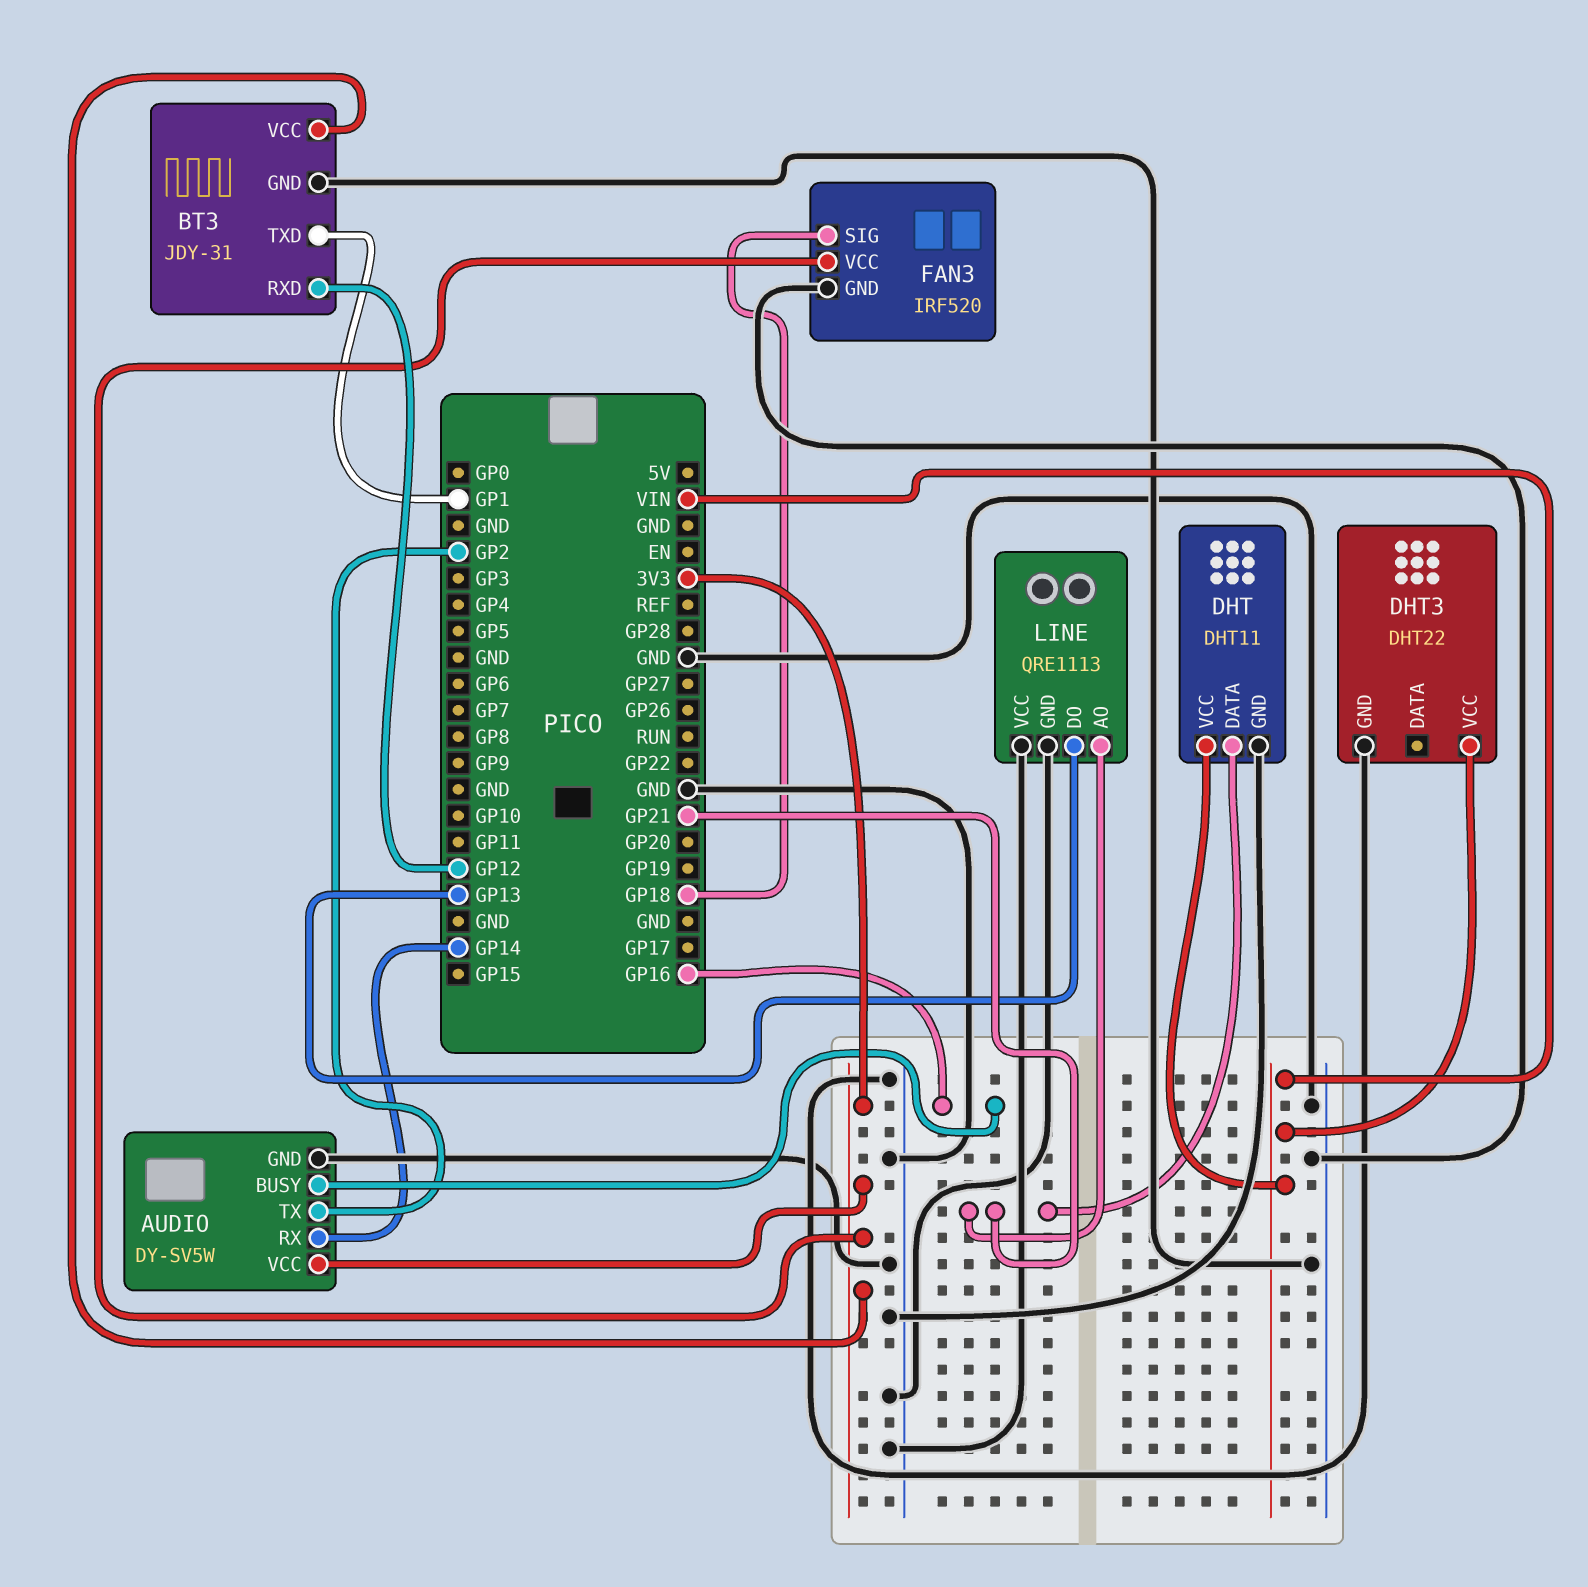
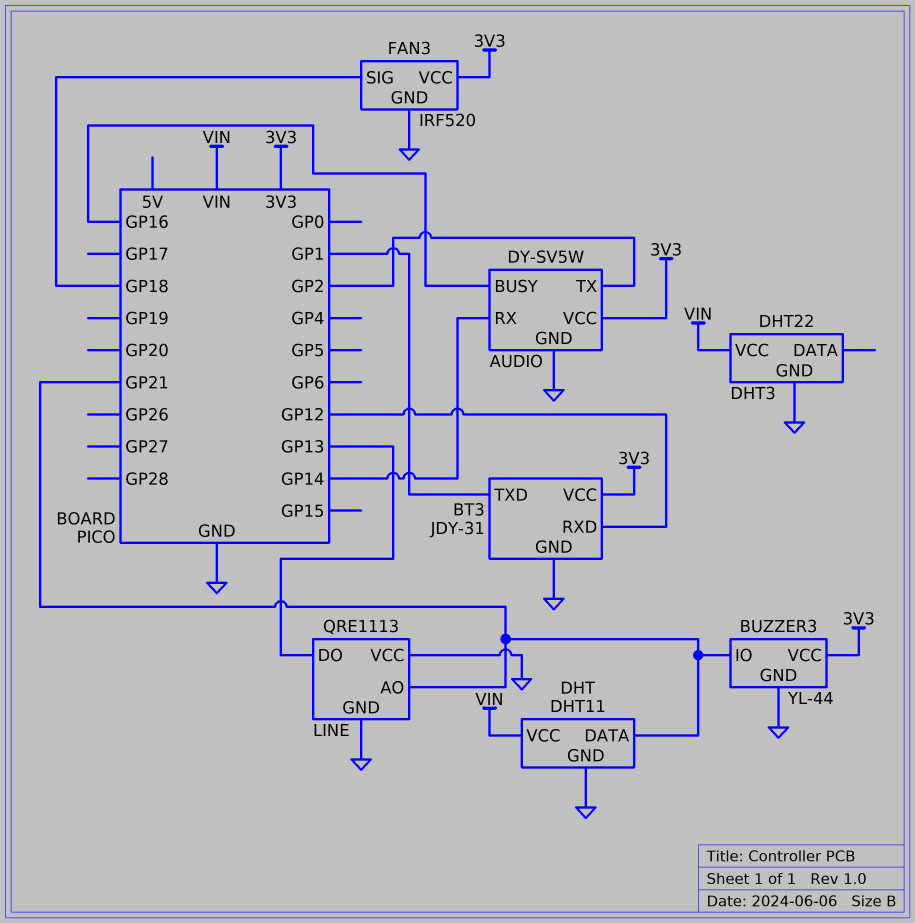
BUZZER3: none -> YL-44
BUZZER3 pin GND: none -> GND
BUZZER3 pin IO: none -> GP21
BUZZER3 pin VCC: none -> 3V3

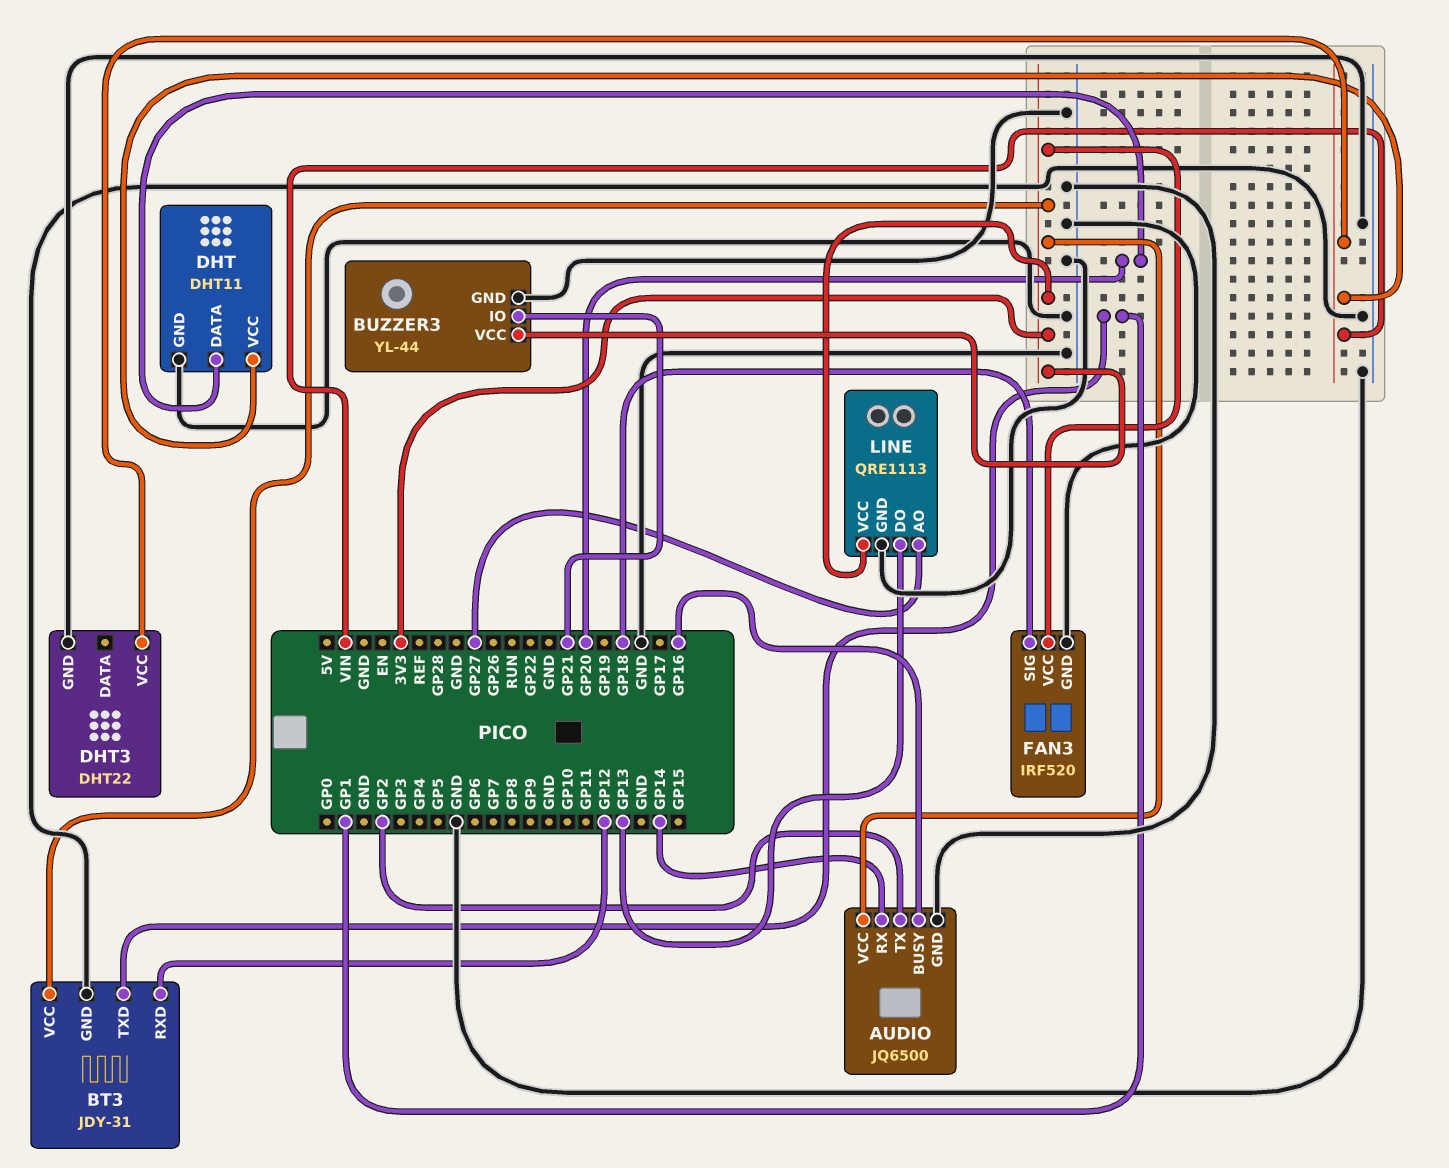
AUDIO: DY-SV5W -> JQ6500
DHT pin DATA: GP21 -> GP20
LINE pin AO: GP21 -> GP27
LINE pin VCC: GND -> 3V3

